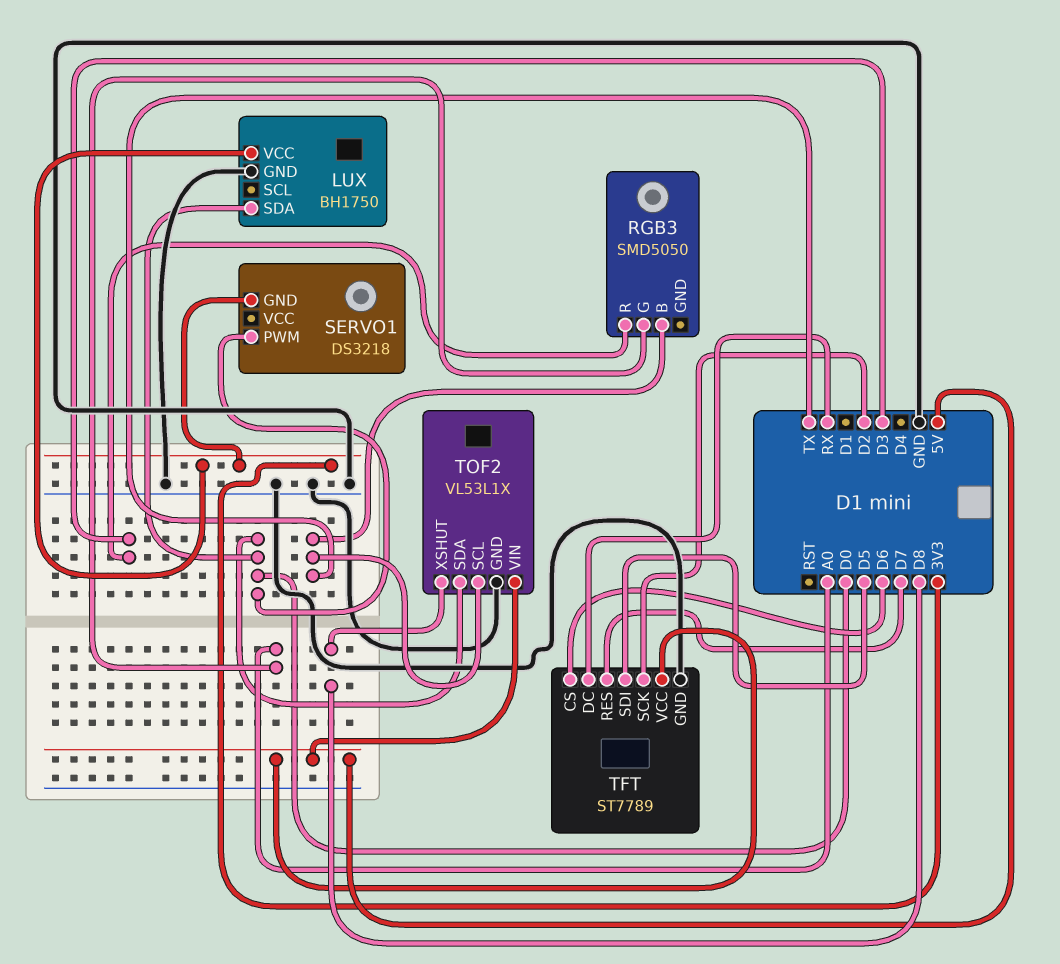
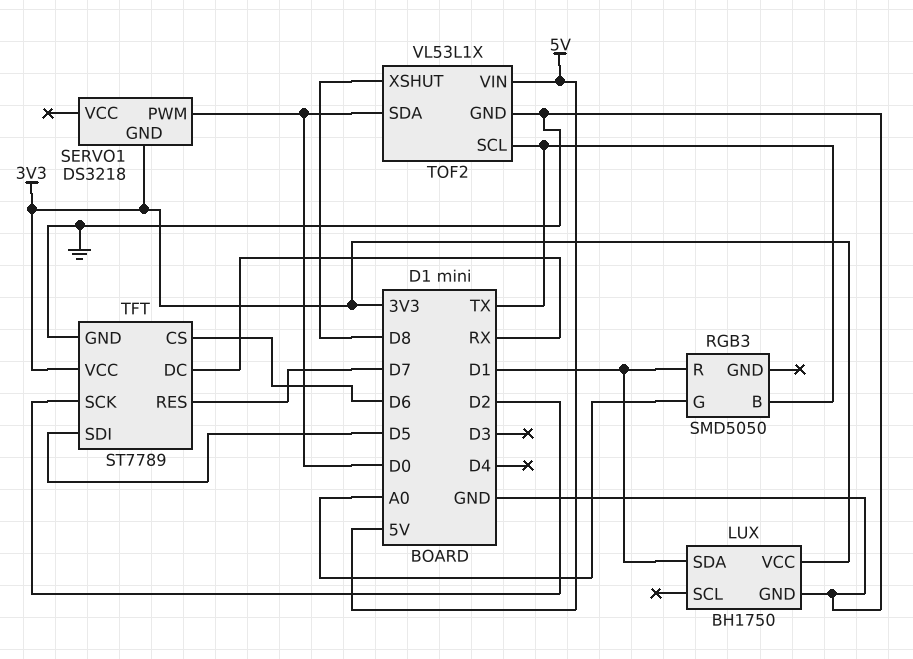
LUX pin SDA: D0 -> D1
RGB3 pin R: D3 -> D1
TFT pin VCC: 5V -> 3V3

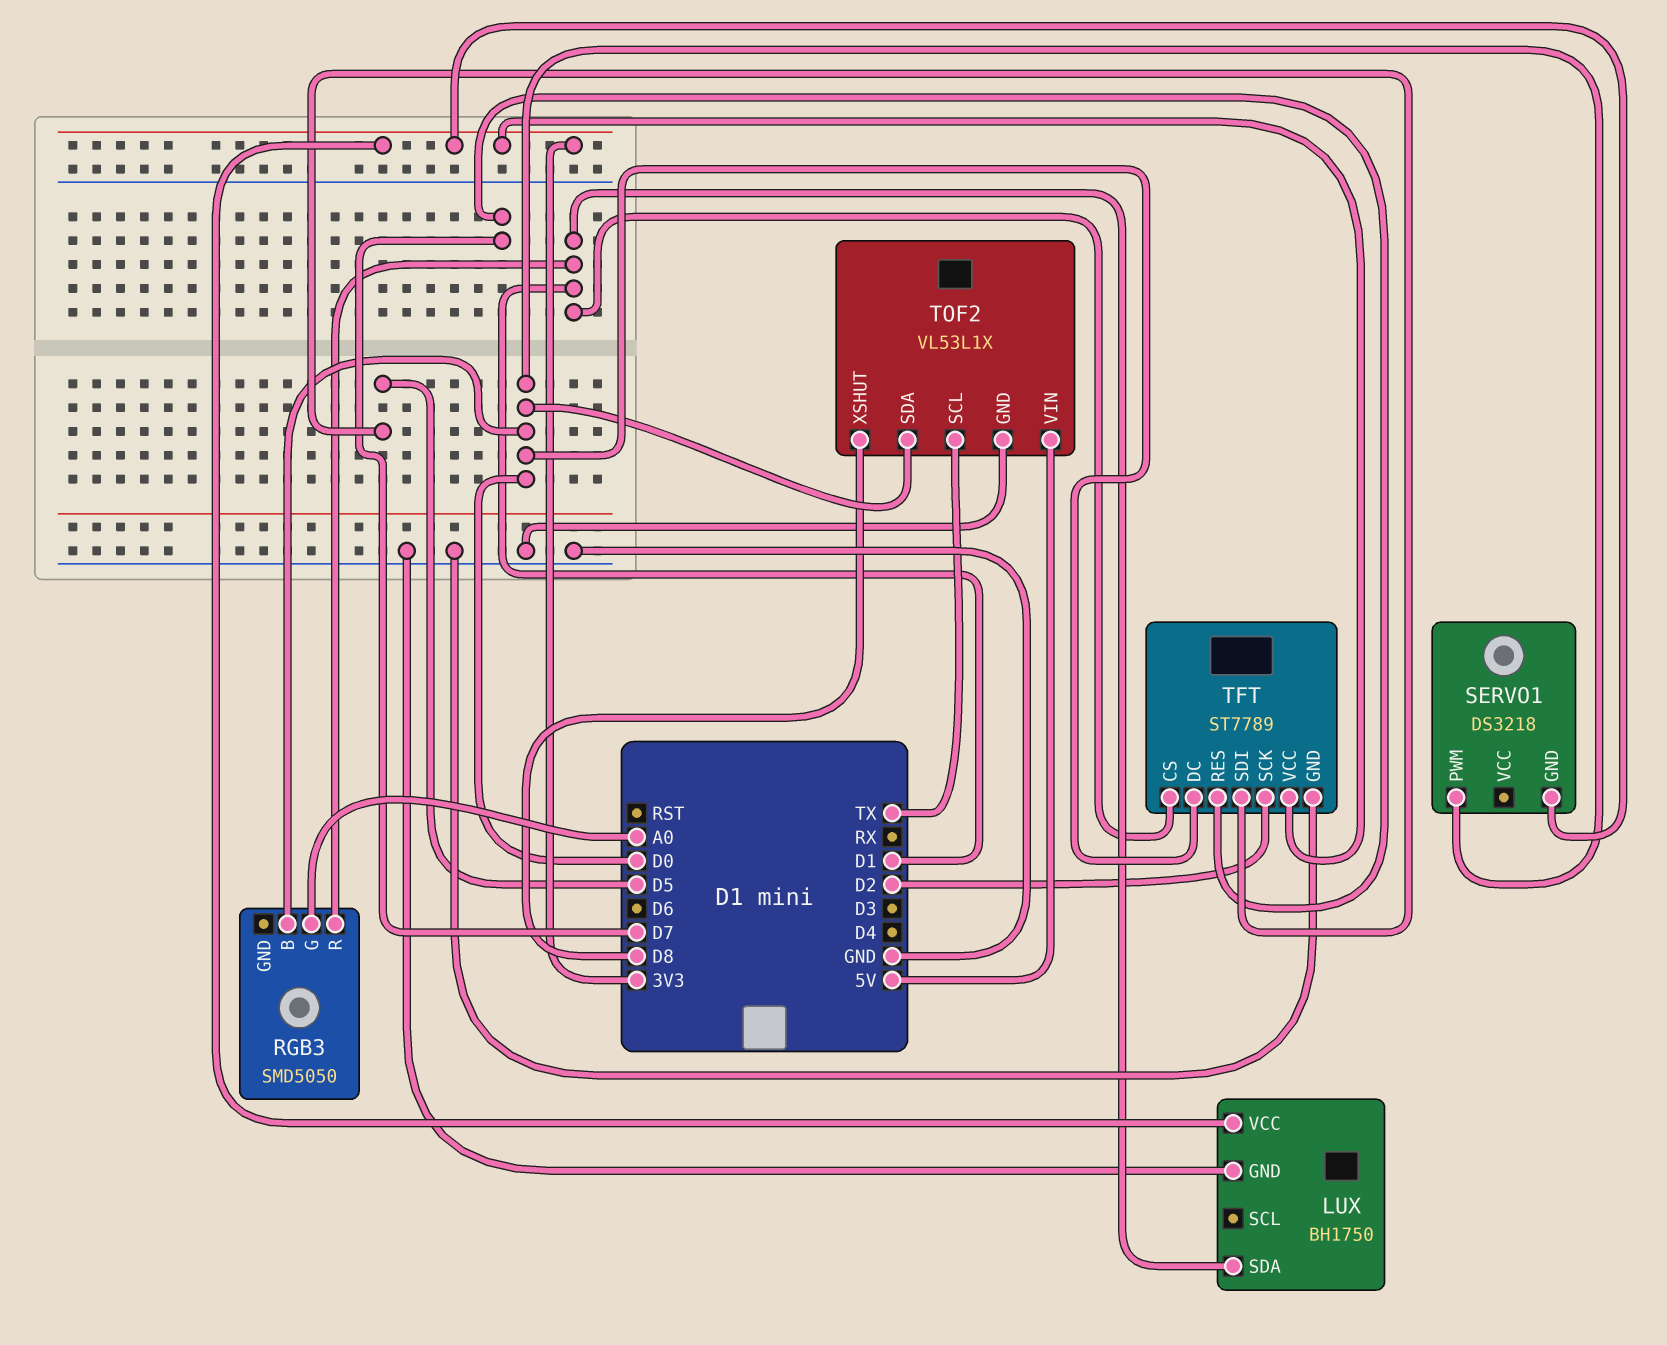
RGB3 pin B: TX -> D0
TFT pin CS: D6 -> D1
TFT pin DC: RX -> D0

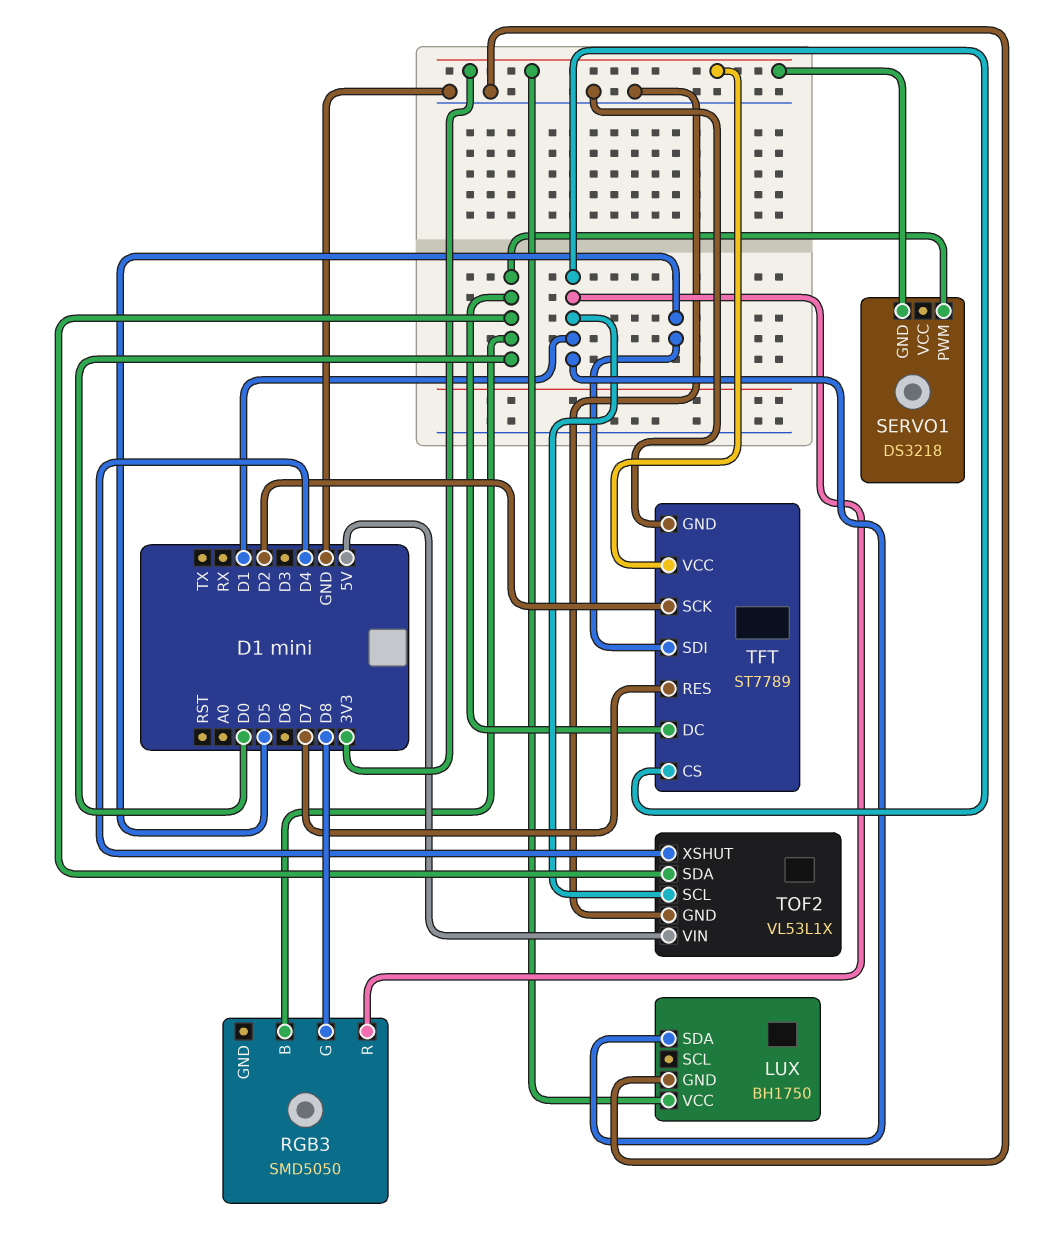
RGB3 pin G: A0 -> D8
TOF2 pin SCL: TX -> D1
TOF2 pin XSHUT: D8 -> D4

